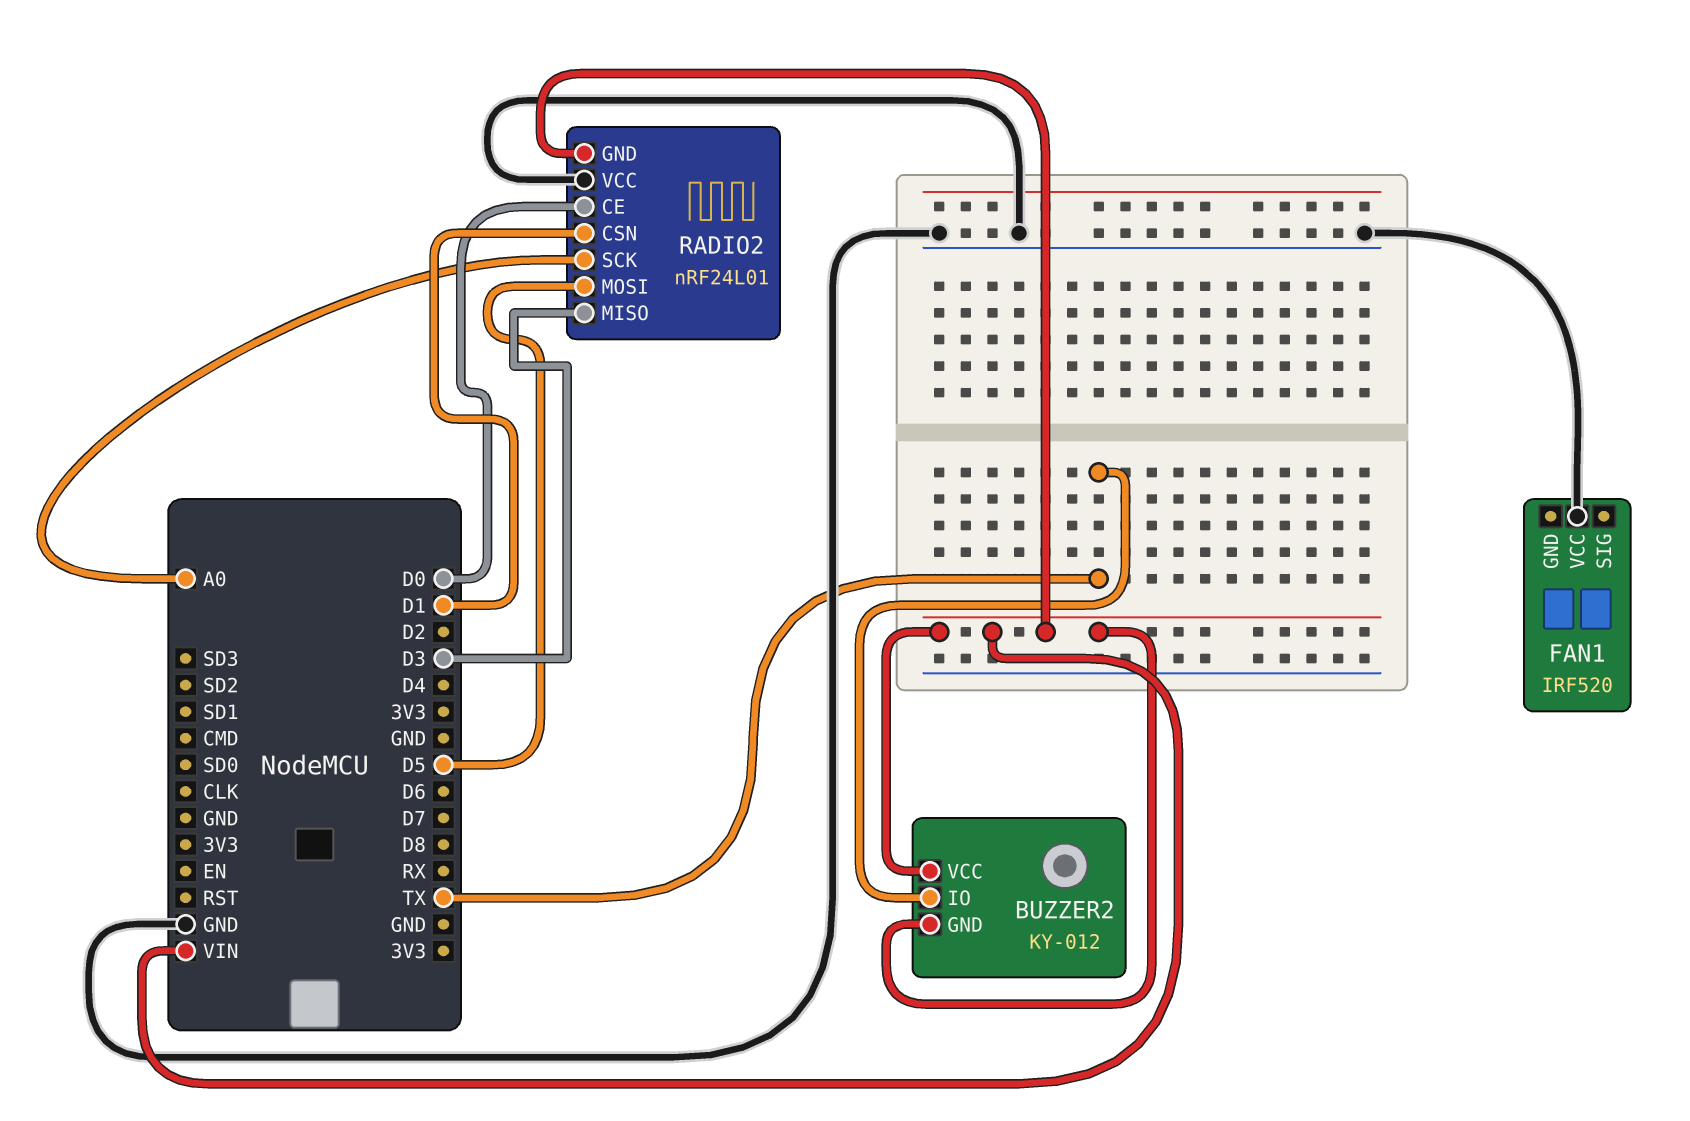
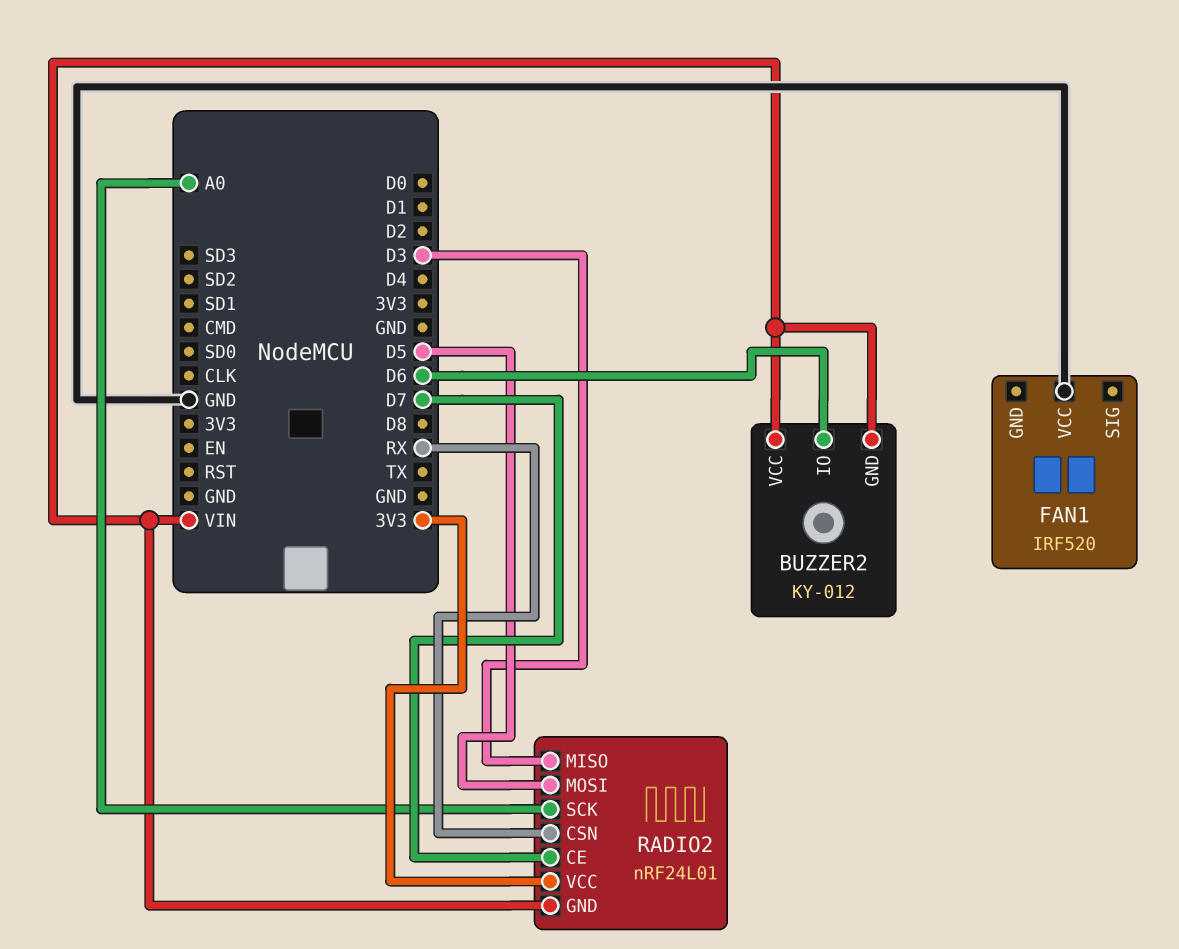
BUZZER2 pin IO: TX -> D6
RADIO2 pin CE: D0 -> D7
RADIO2 pin CSN: D1 -> RX
RADIO2 pin VCC: GND -> 3V3

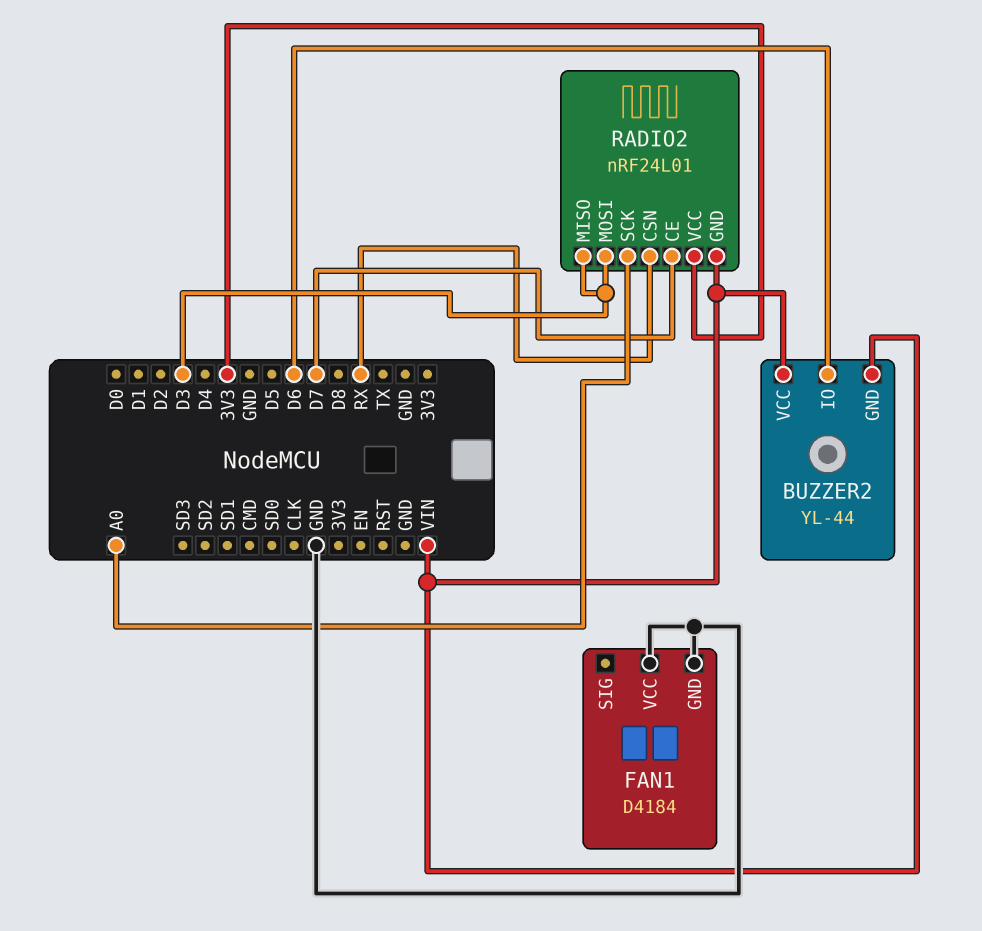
BUZZER2: KY-012 -> YL-44
FAN1: IRF520 -> D4184
FAN1 pin GND: none -> GND
RADIO2 pin MOSI: D5 -> D3

